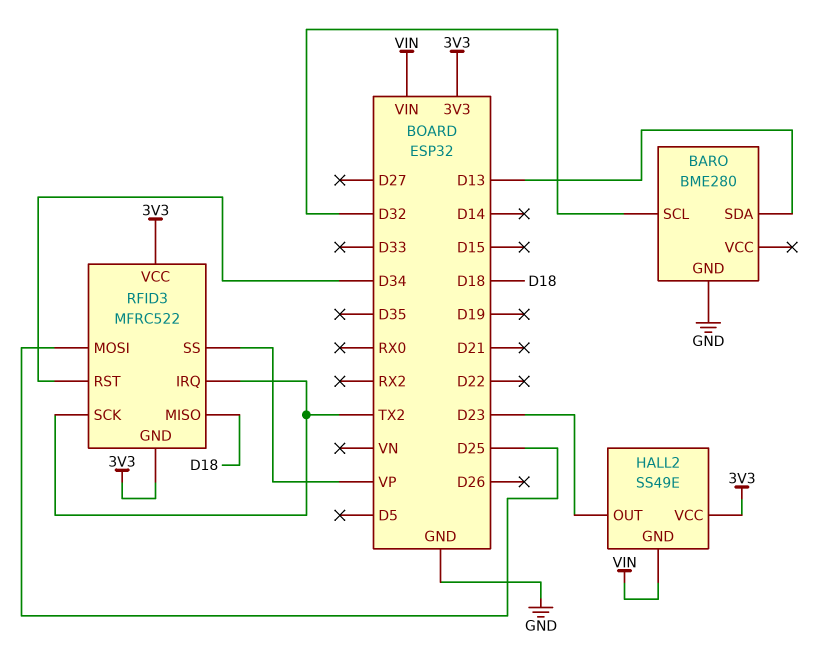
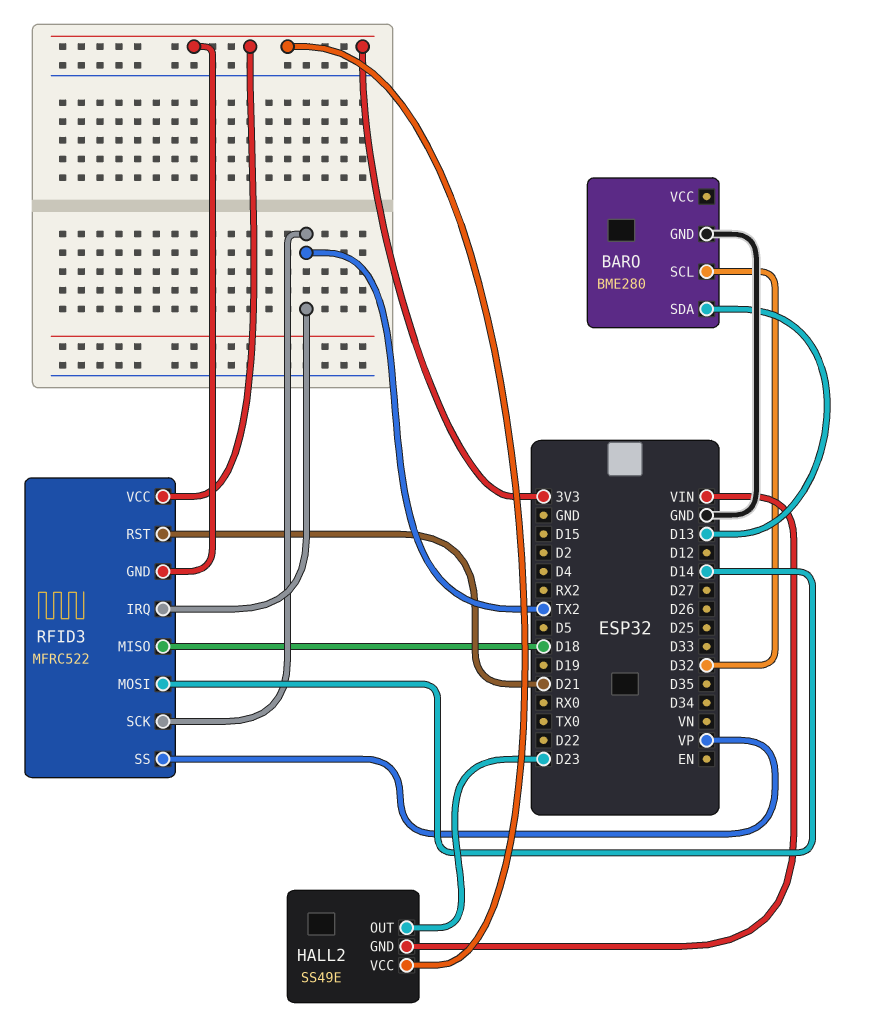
RFID3 pin MOSI: D25 -> D14
RFID3 pin RST: D34 -> D21

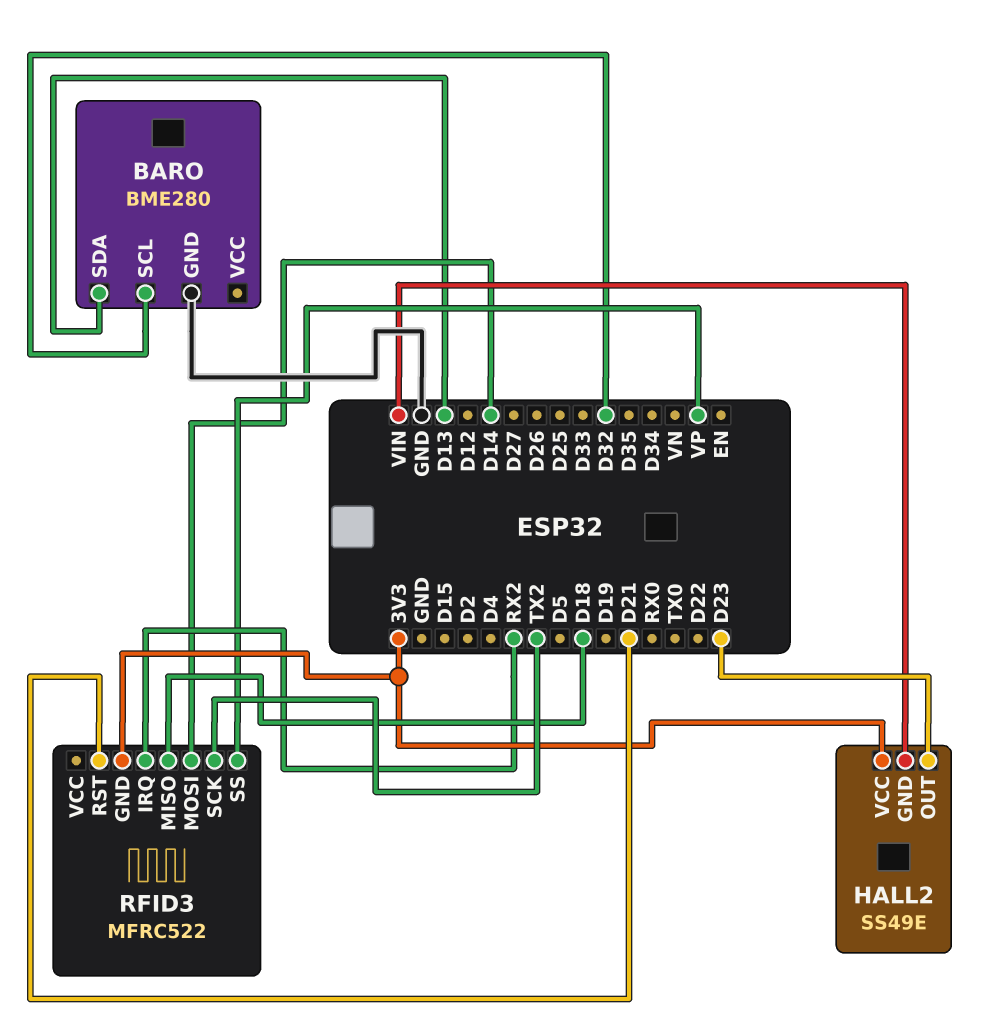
RFID3 pin IRQ: TX2 -> RX2
RFID3 pin VCC: 3V3 -> none

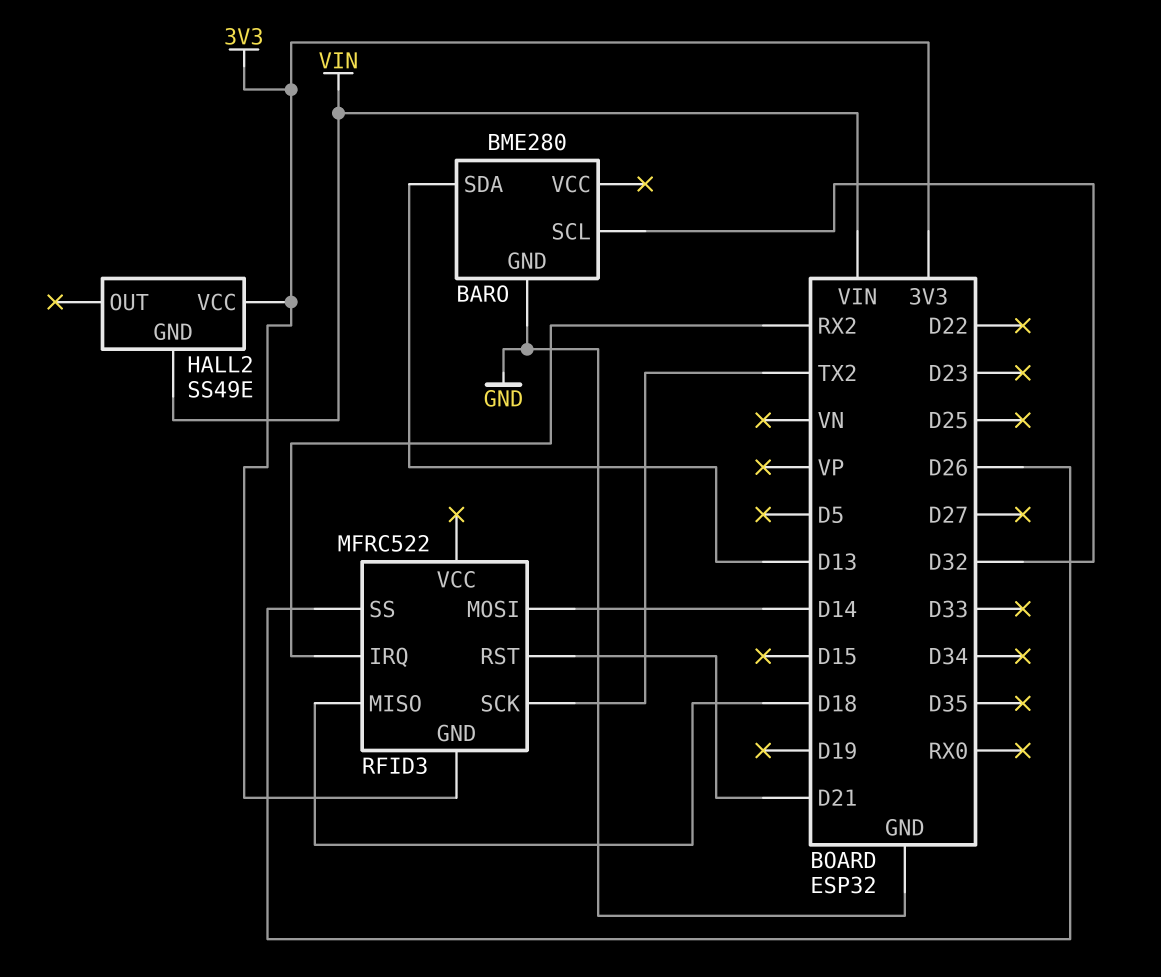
HALL2 pin OUT: D23 -> none
RFID3 pin SS: VP -> D26

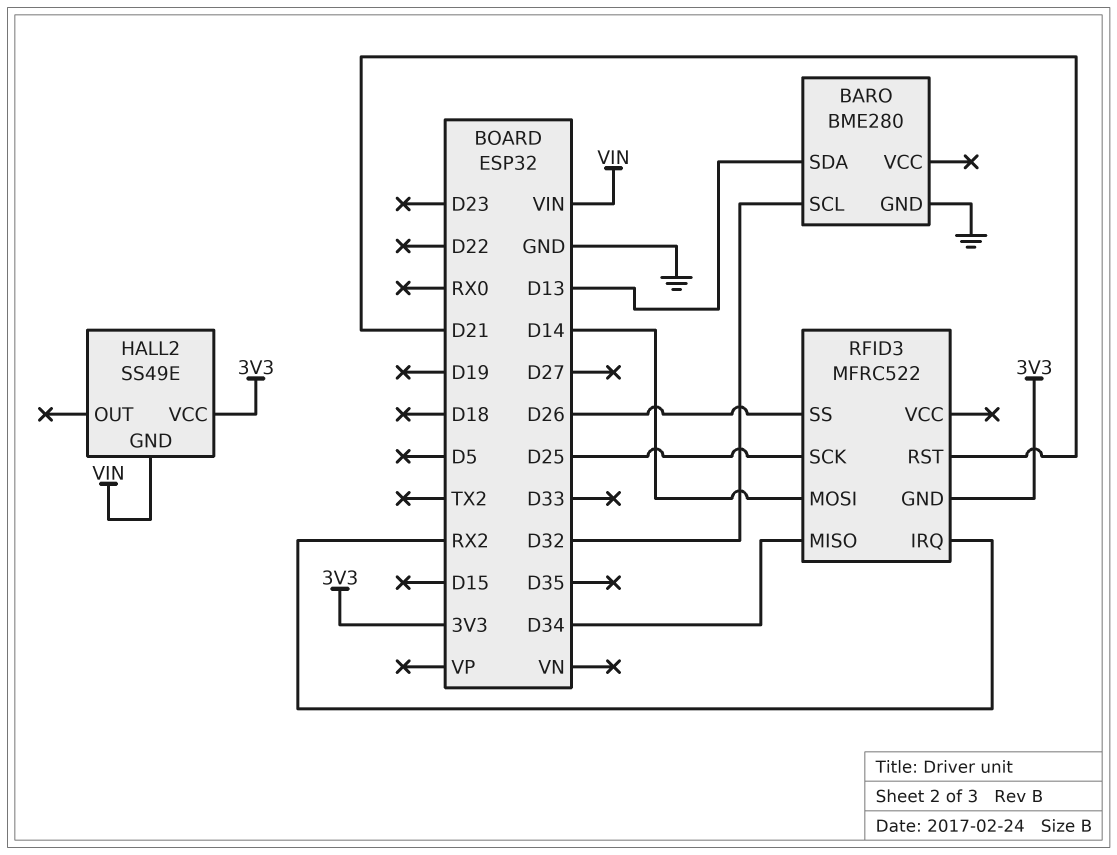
RFID3 pin MISO: D18 -> D34
RFID3 pin SCK: TX2 -> D25

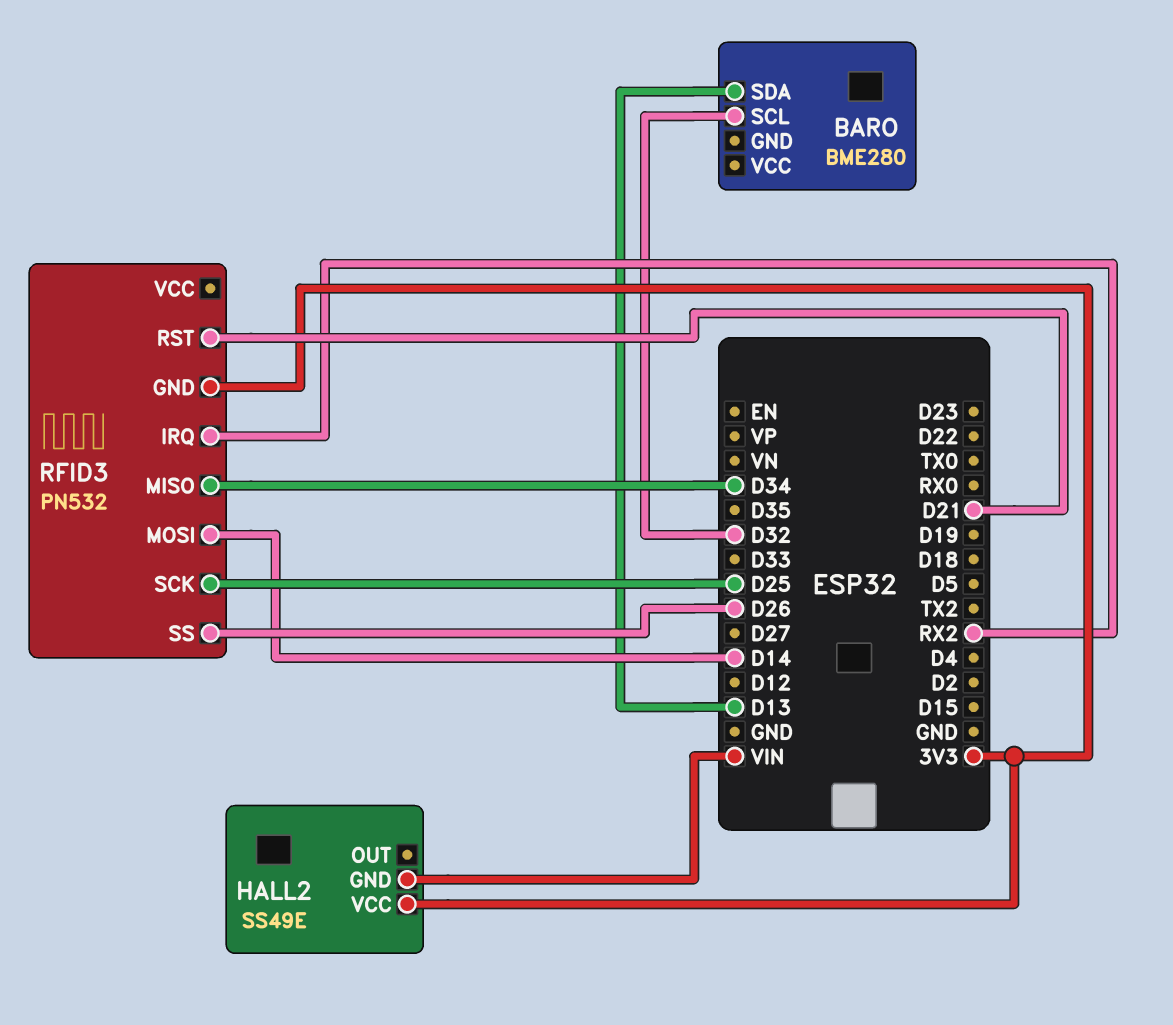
BARO pin GND: GND -> none
RFID3: MFRC522 -> PN532

